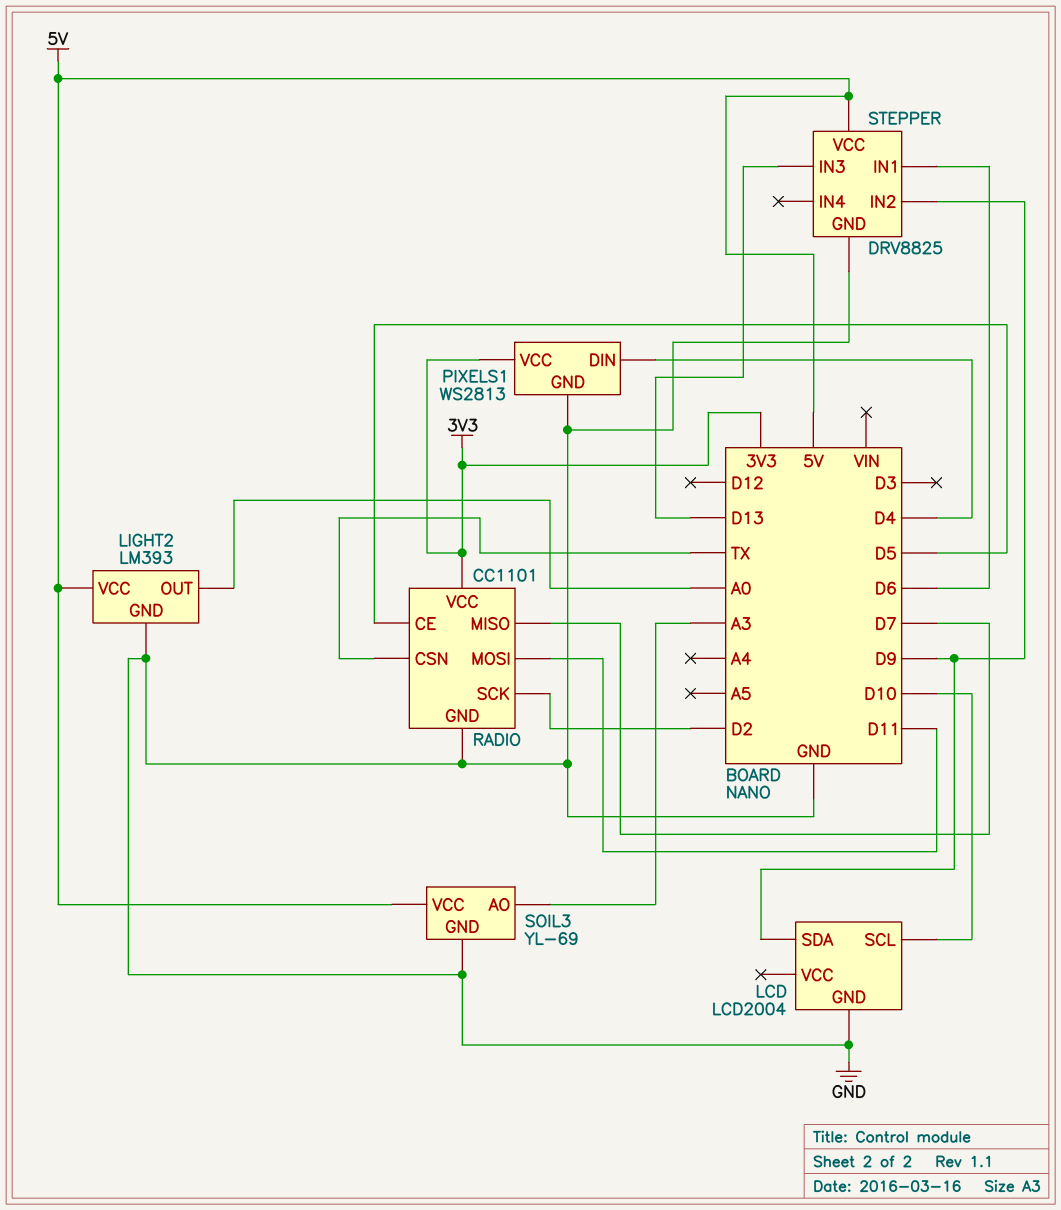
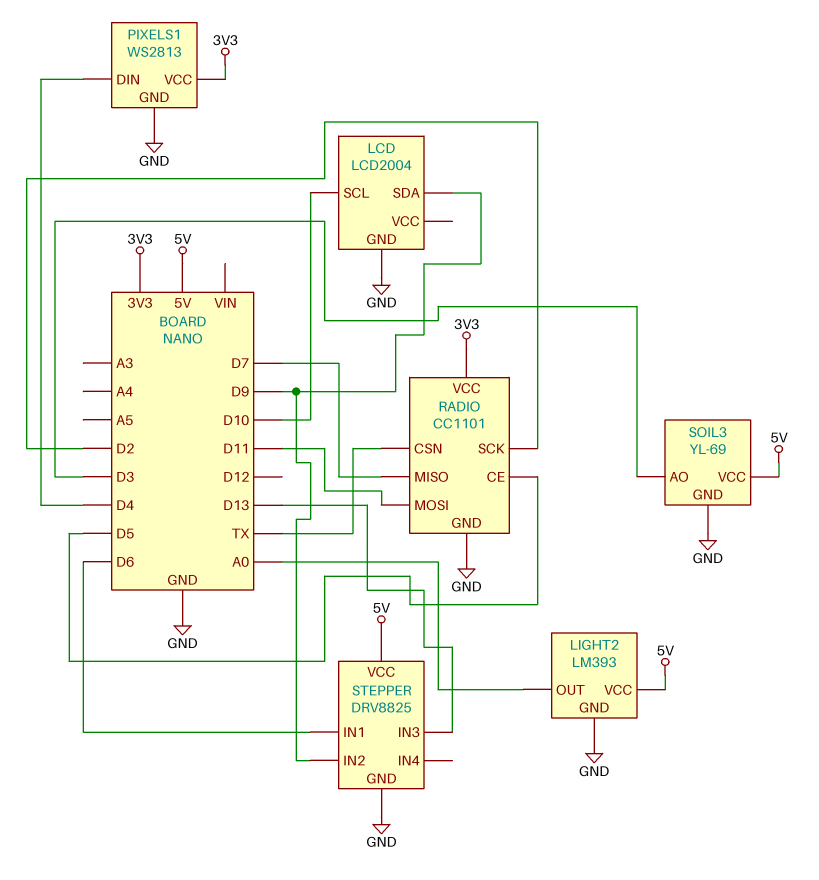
SOIL3 pin AO: A3 -> D3

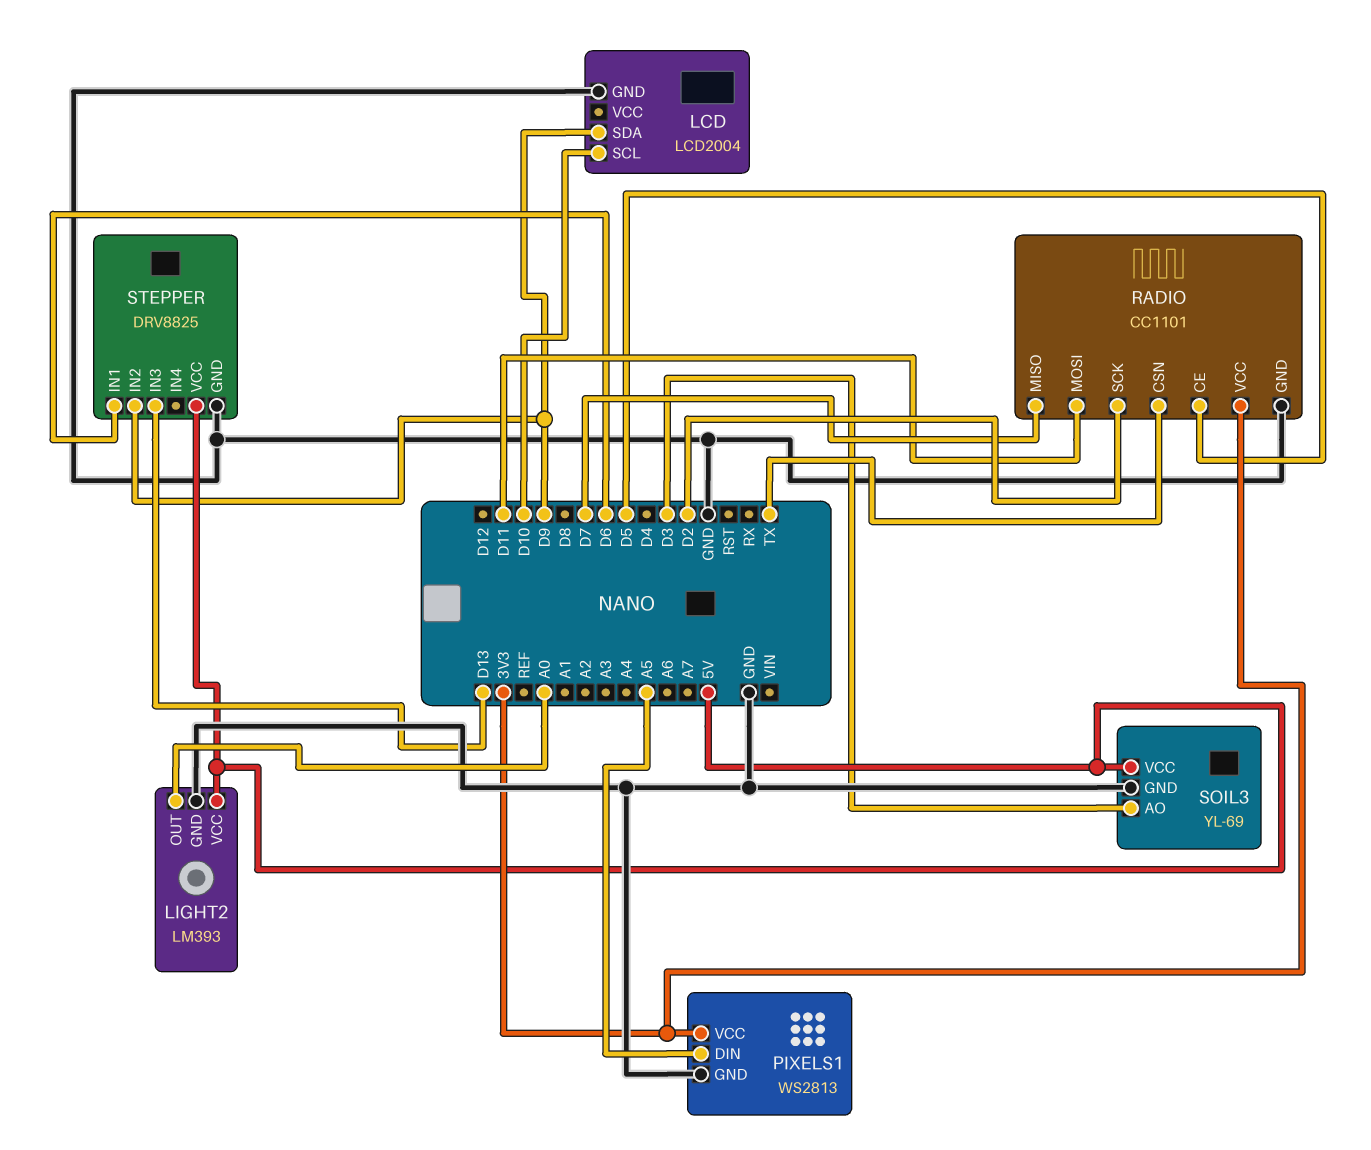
PIXELS1 pin DIN: D4 -> A5

